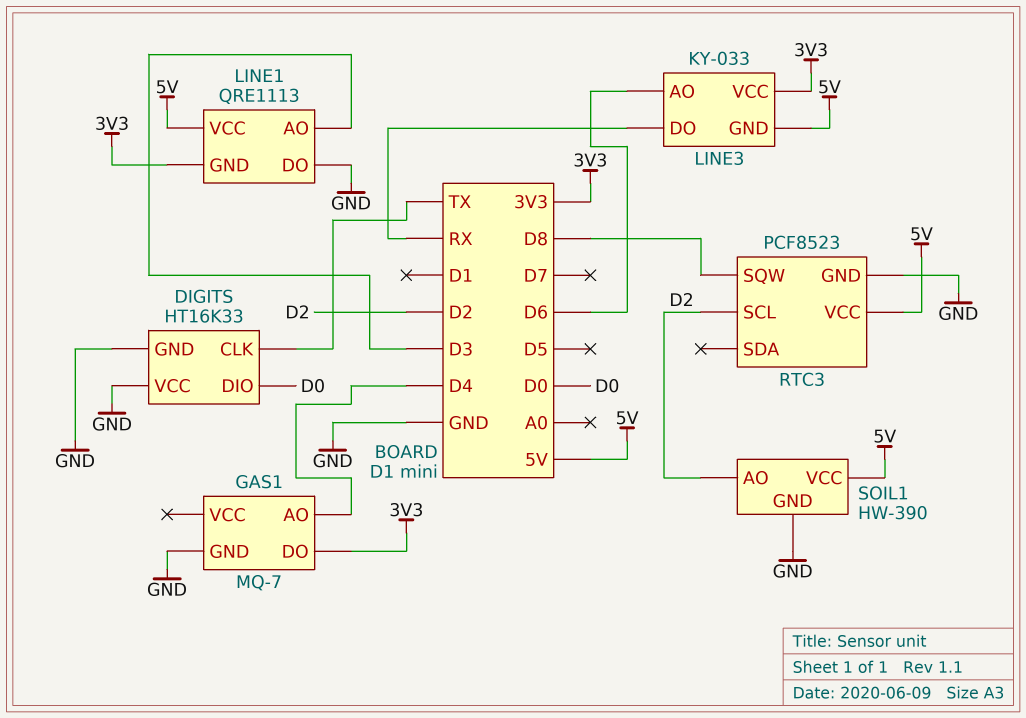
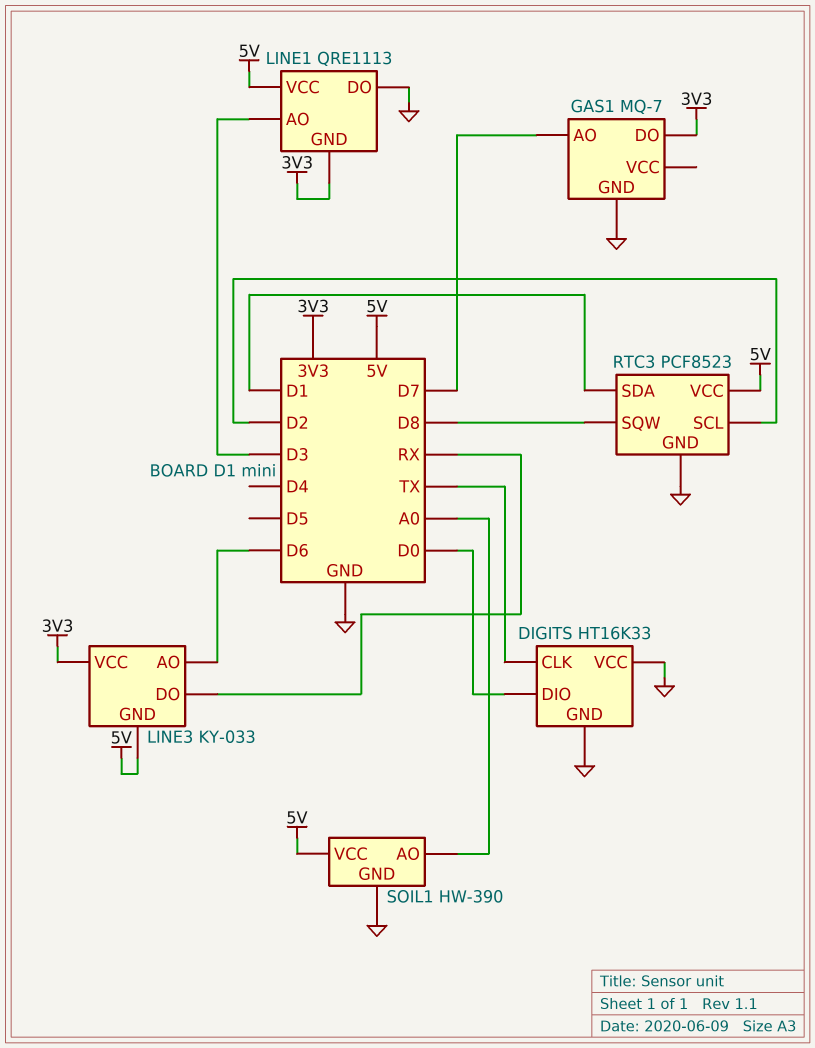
GAS1 pin AO: D4 -> D7
RTC3 pin SDA: none -> D1
SOIL1 pin AO: D2 -> A0

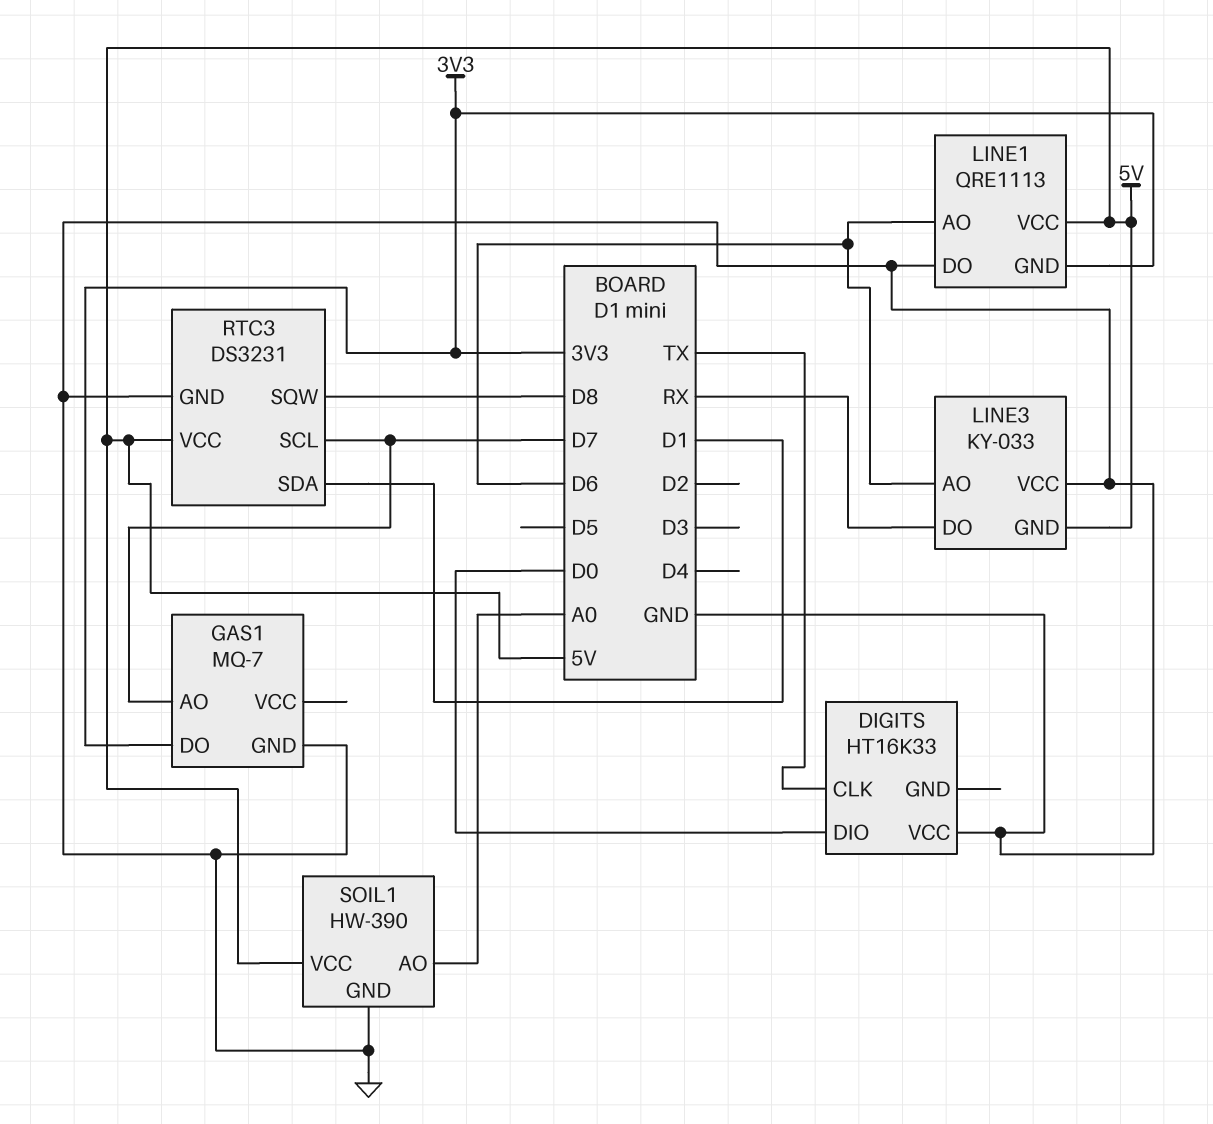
DIGITS pin GND: GND -> none
LINE1 pin AO: D3 -> D6
LINE3 pin VCC: 3V3 -> GND
RTC3: PCF8523 -> DS3231
RTC3 pin SCL: D2 -> D7

